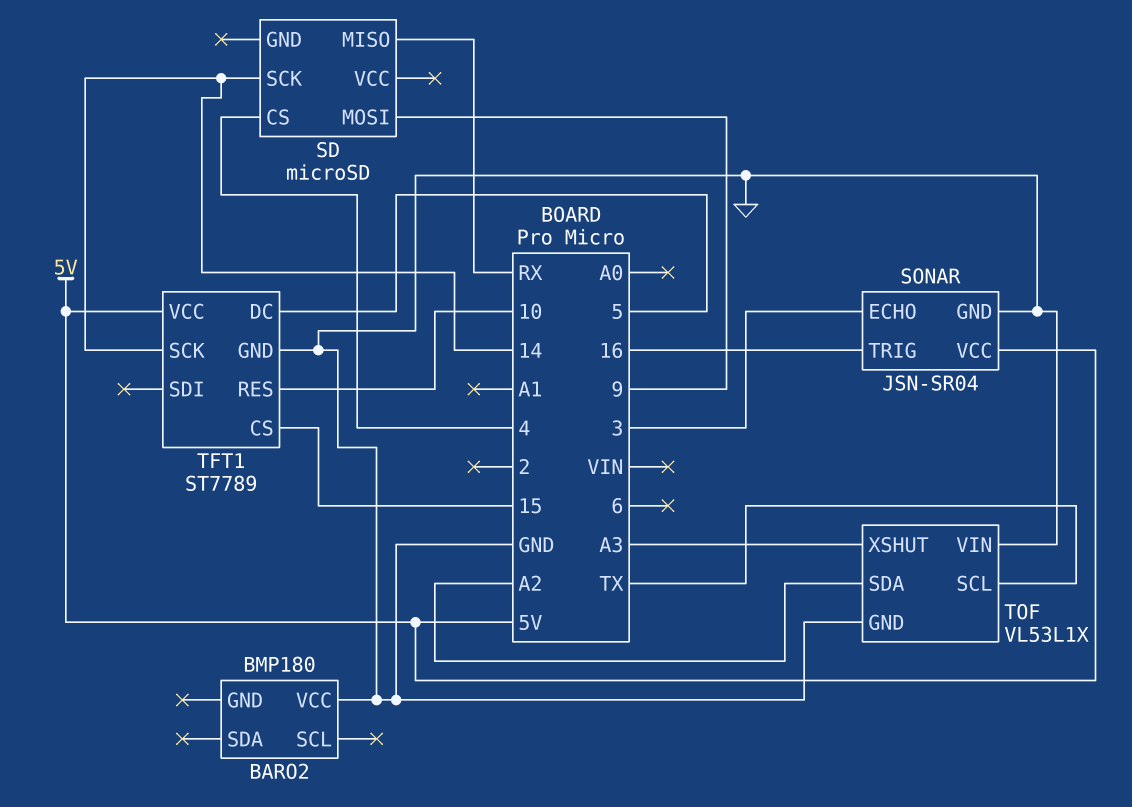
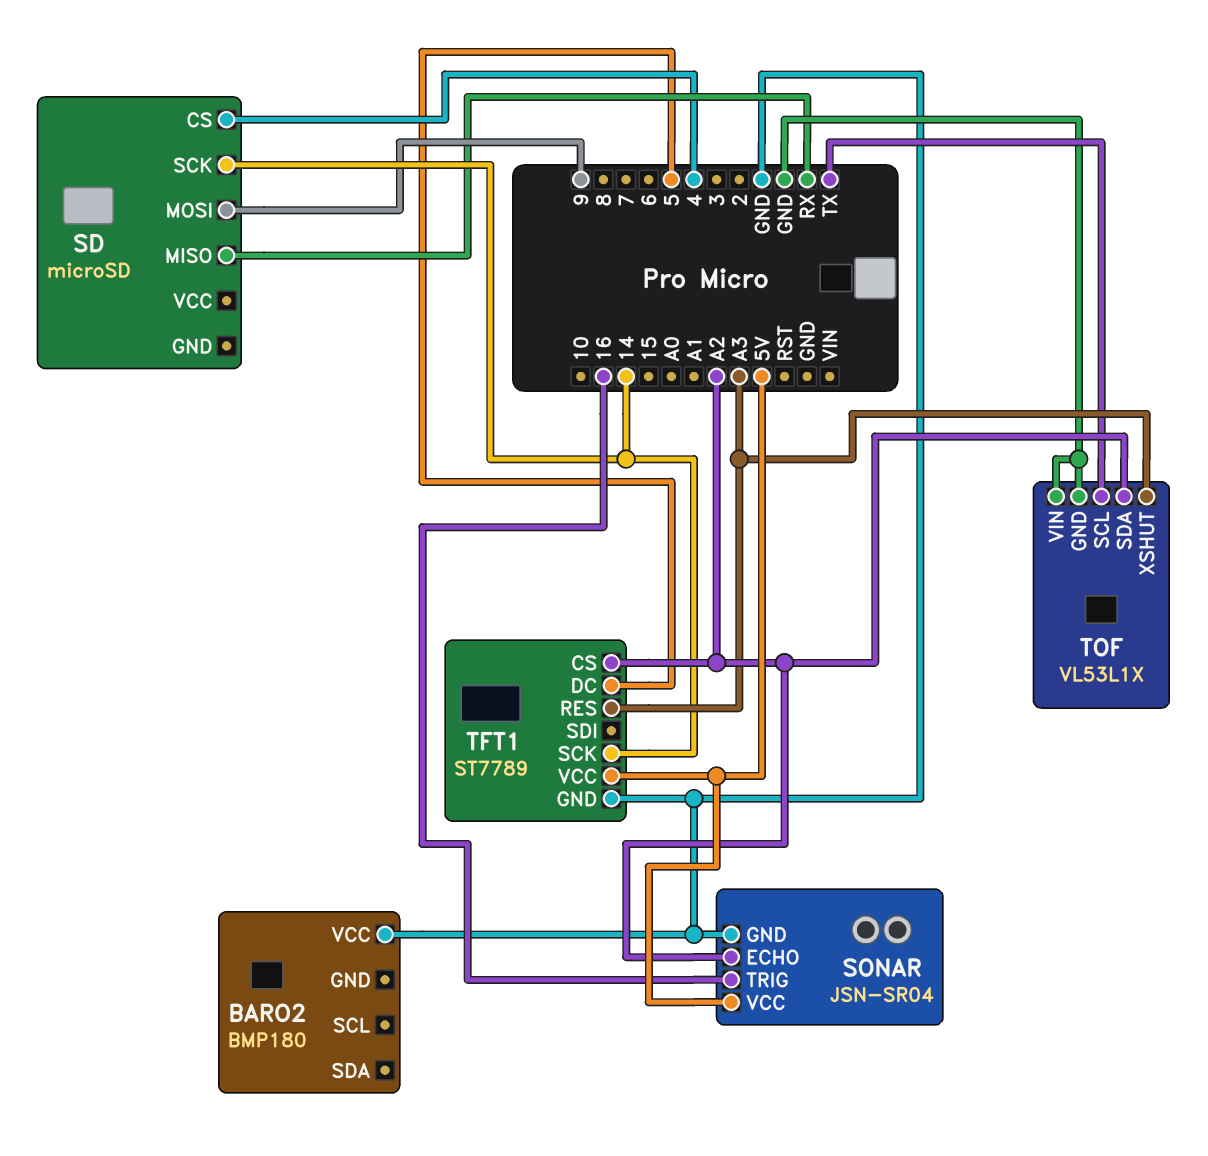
SONAR pin ECHO: 3 -> A2
TFT1 pin CS: 15 -> A2
TFT1 pin RES: 10 -> A3

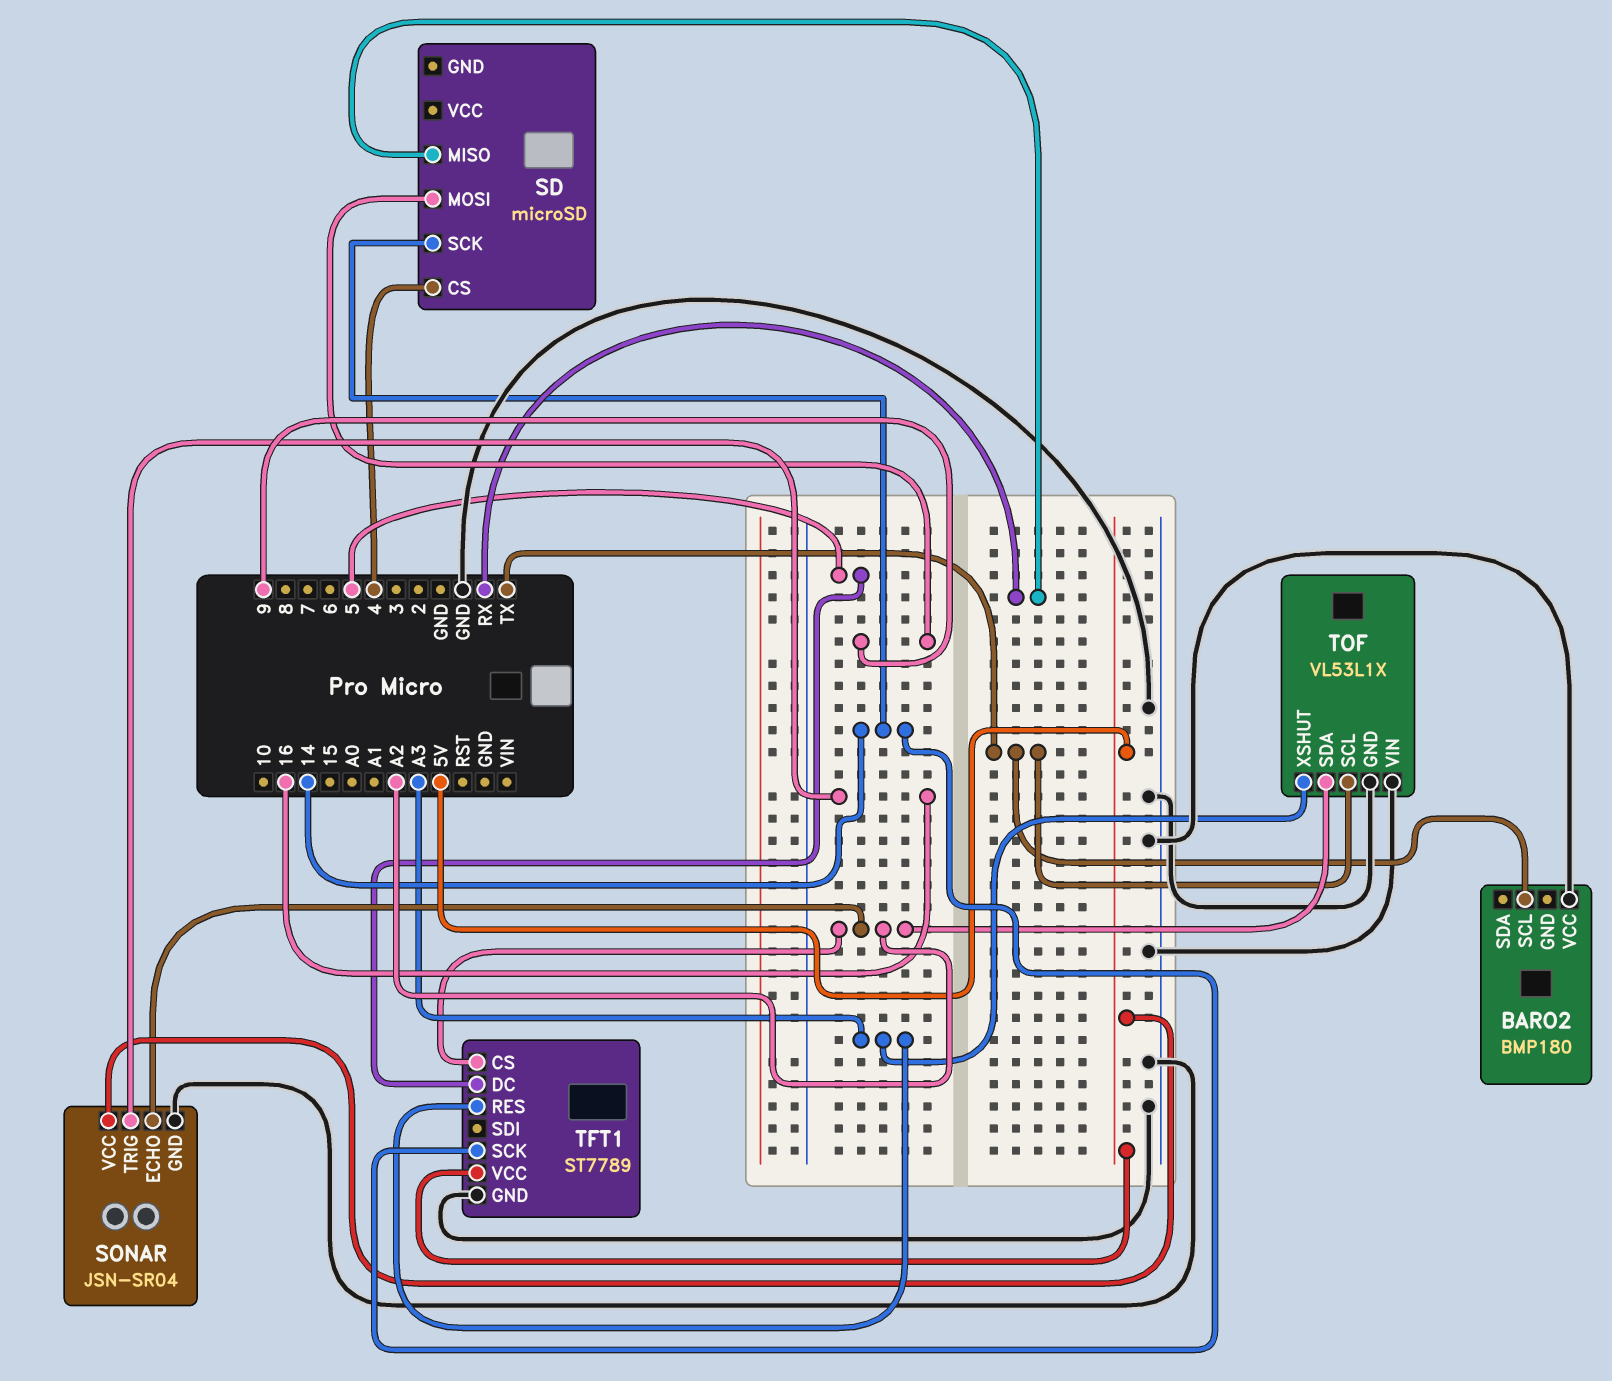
BARO2 pin SCL: none -> TX

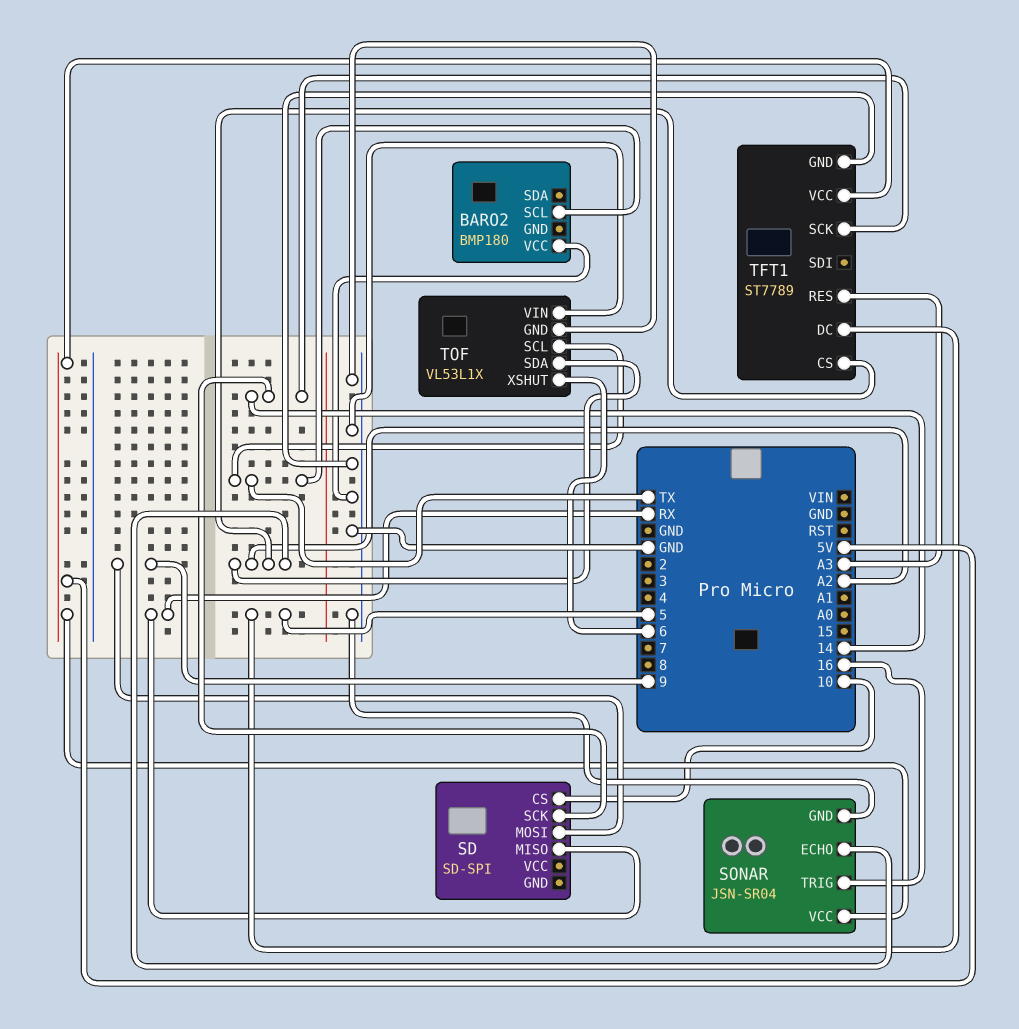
SD: microSD -> SD-SPI
SD pin CS: 4 -> 10
TOF pin XSHUT: A3 -> 6

